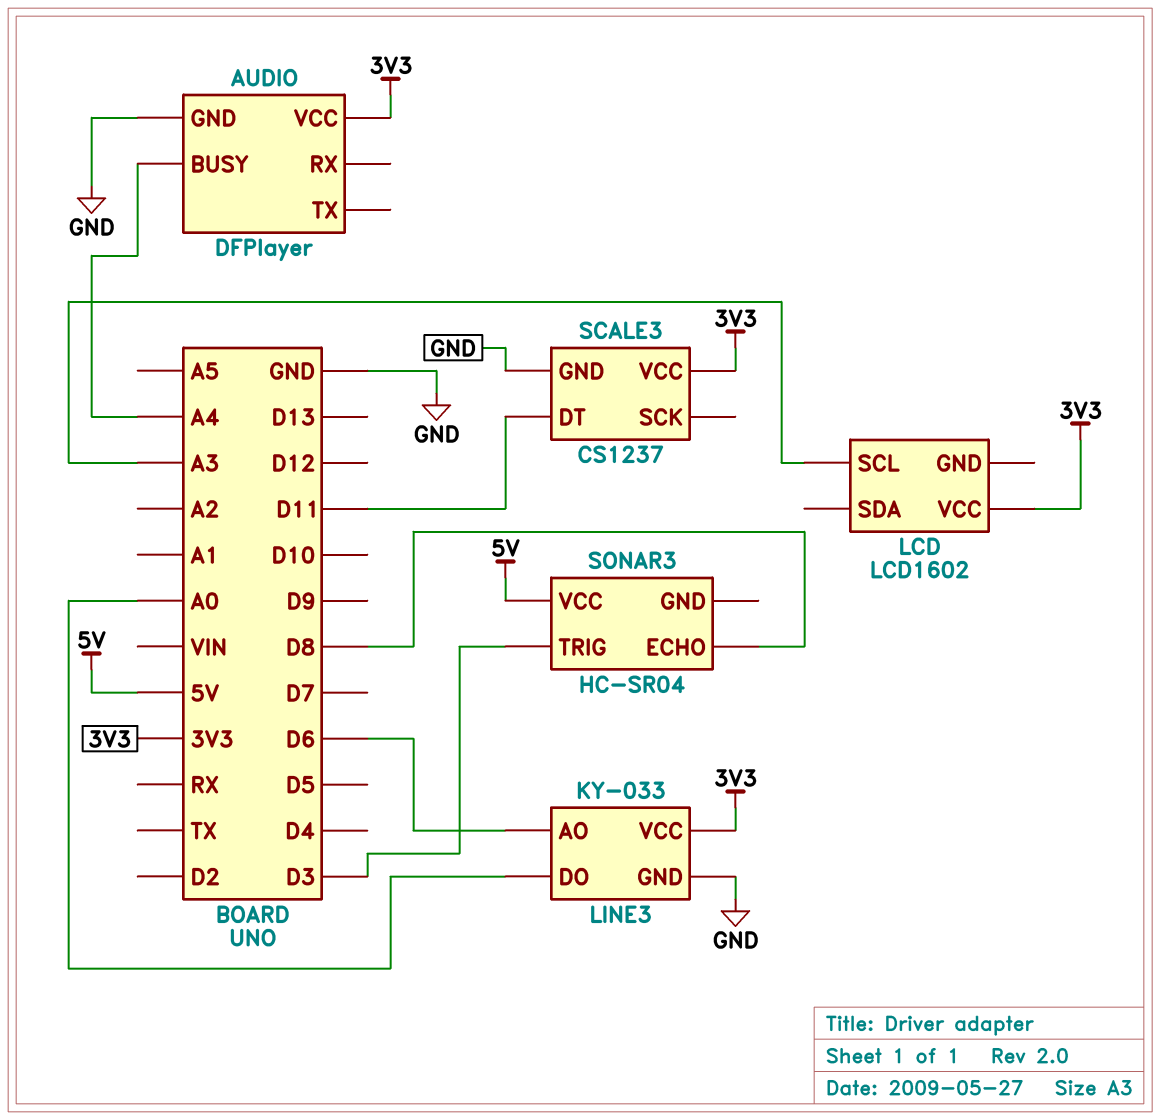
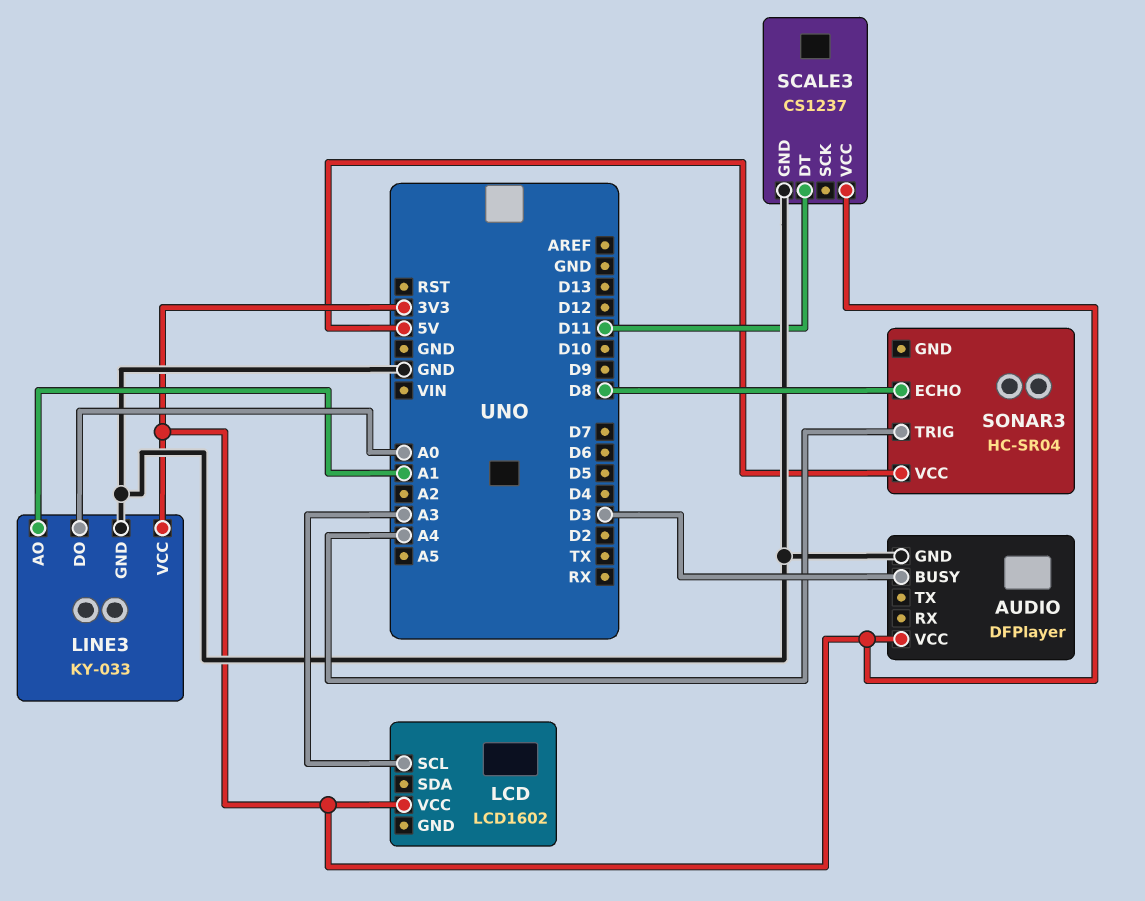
AUDIO pin BUSY: A4 -> D3
LINE3 pin AO: D6 -> A1
SONAR3 pin TRIG: D3 -> A4

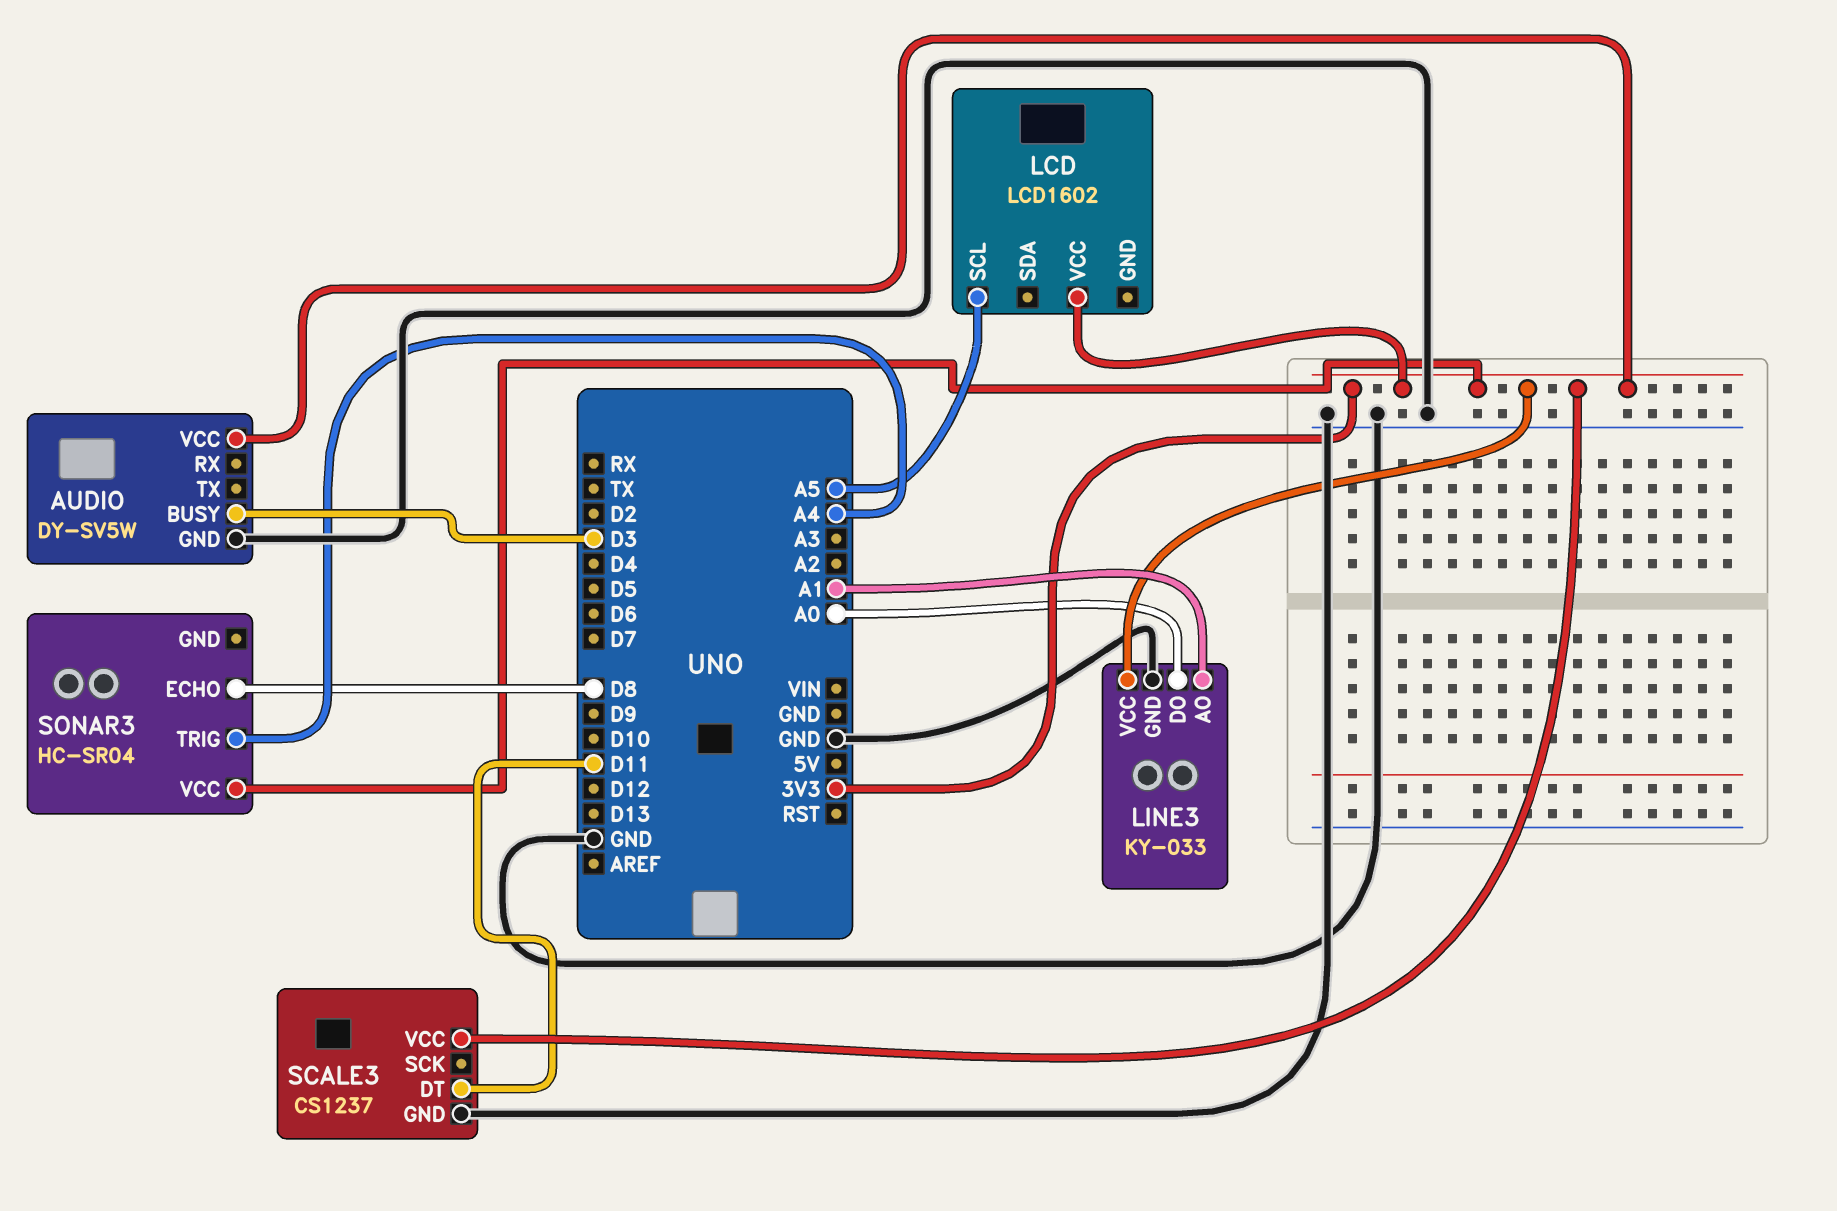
AUDIO: DFPlayer -> DY-SV5W
LCD pin SCL: A3 -> A5
SONAR3 pin VCC: 5V -> 3V3

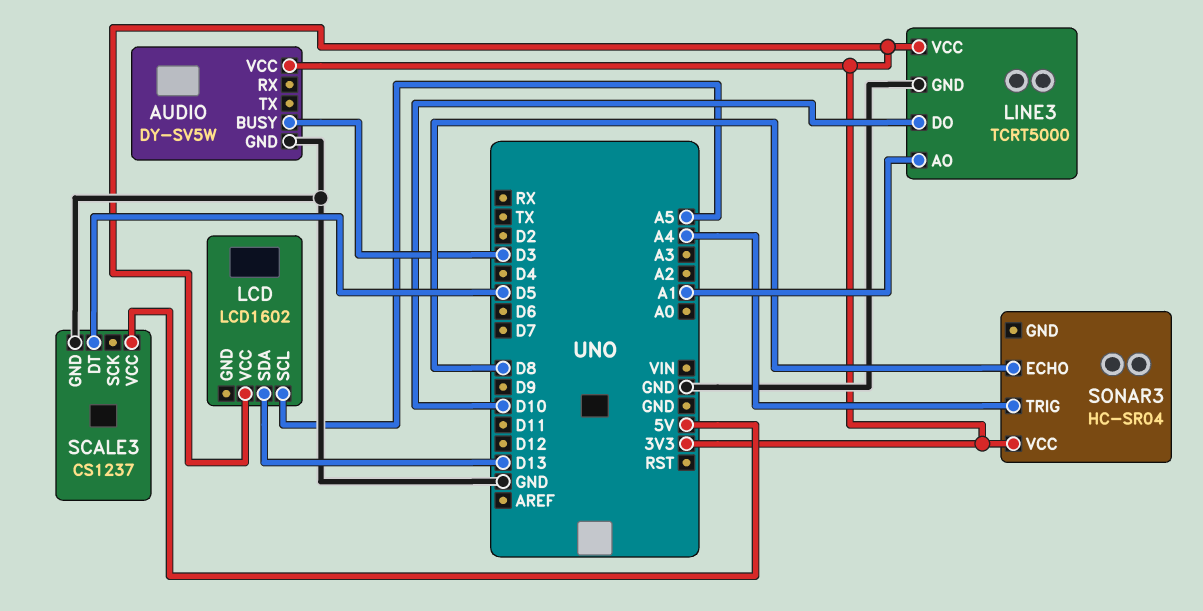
LCD pin SDA: none -> D13
LINE3: KY-033 -> TCRT5000
LINE3 pin DO: A0 -> D10
SCALE3 pin DT: D11 -> D5
SCALE3 pin VCC: 3V3 -> 5V

